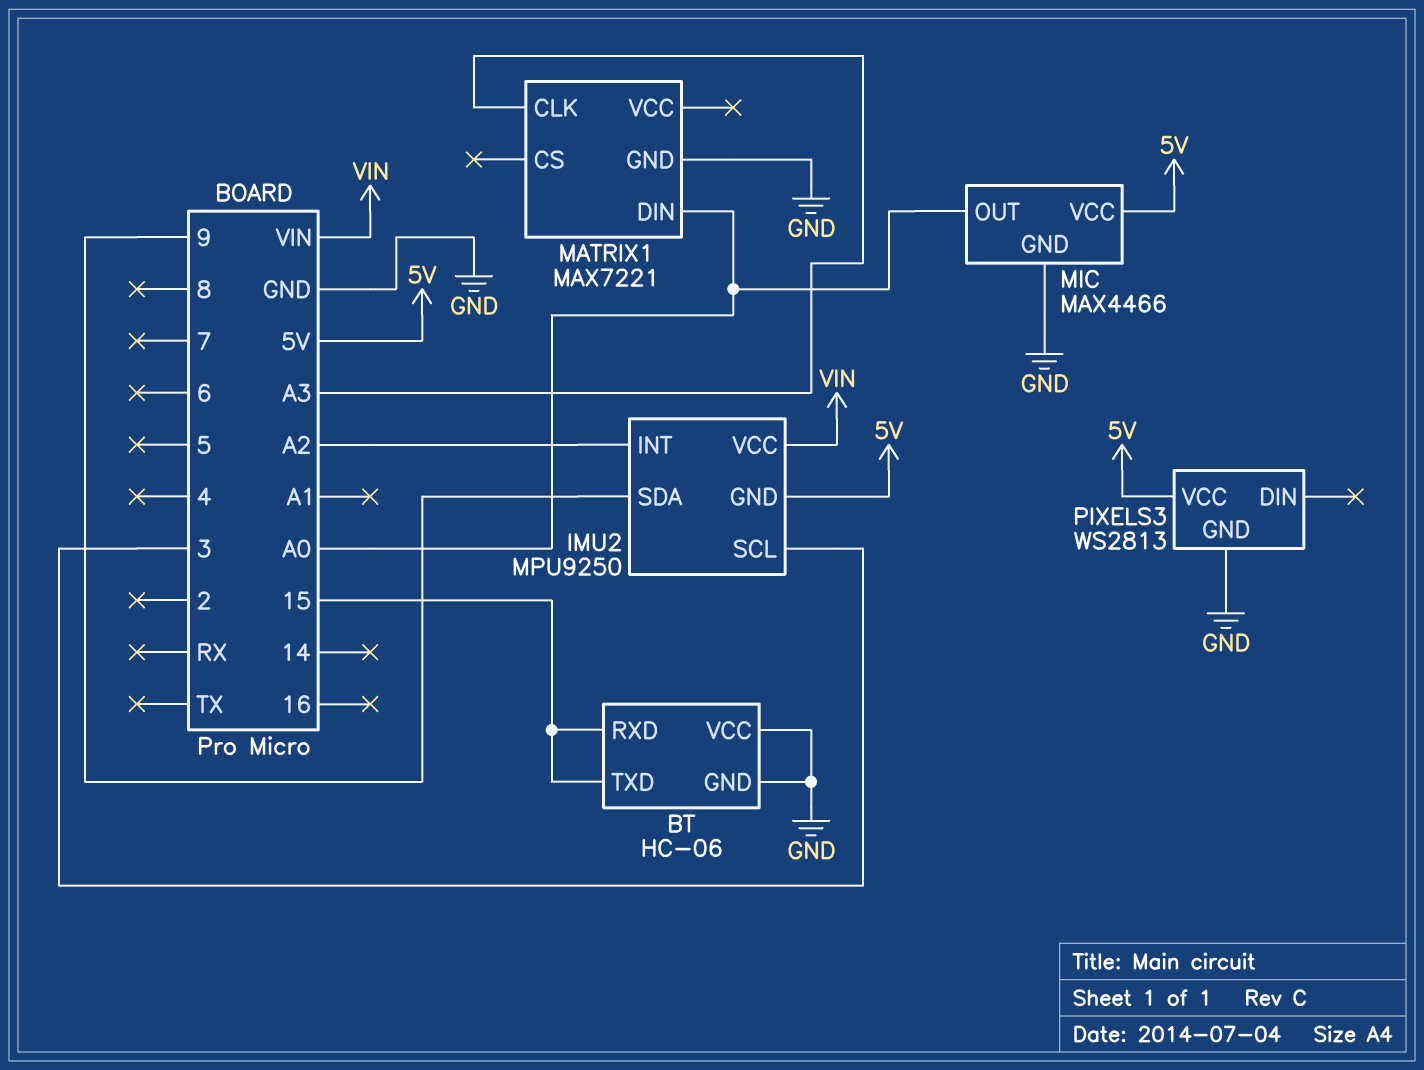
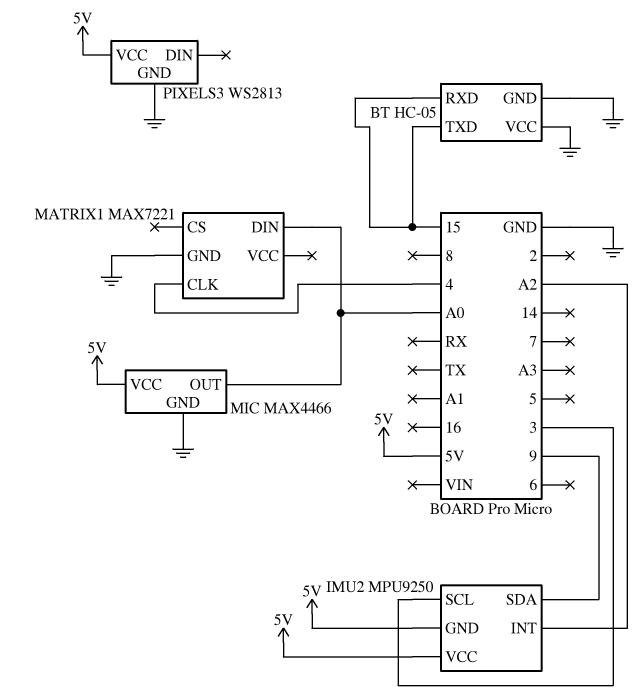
BT: HC-06 -> HC-05
IMU2 pin VCC: VIN -> 5V
MATRIX1 pin CLK: A3 -> 4

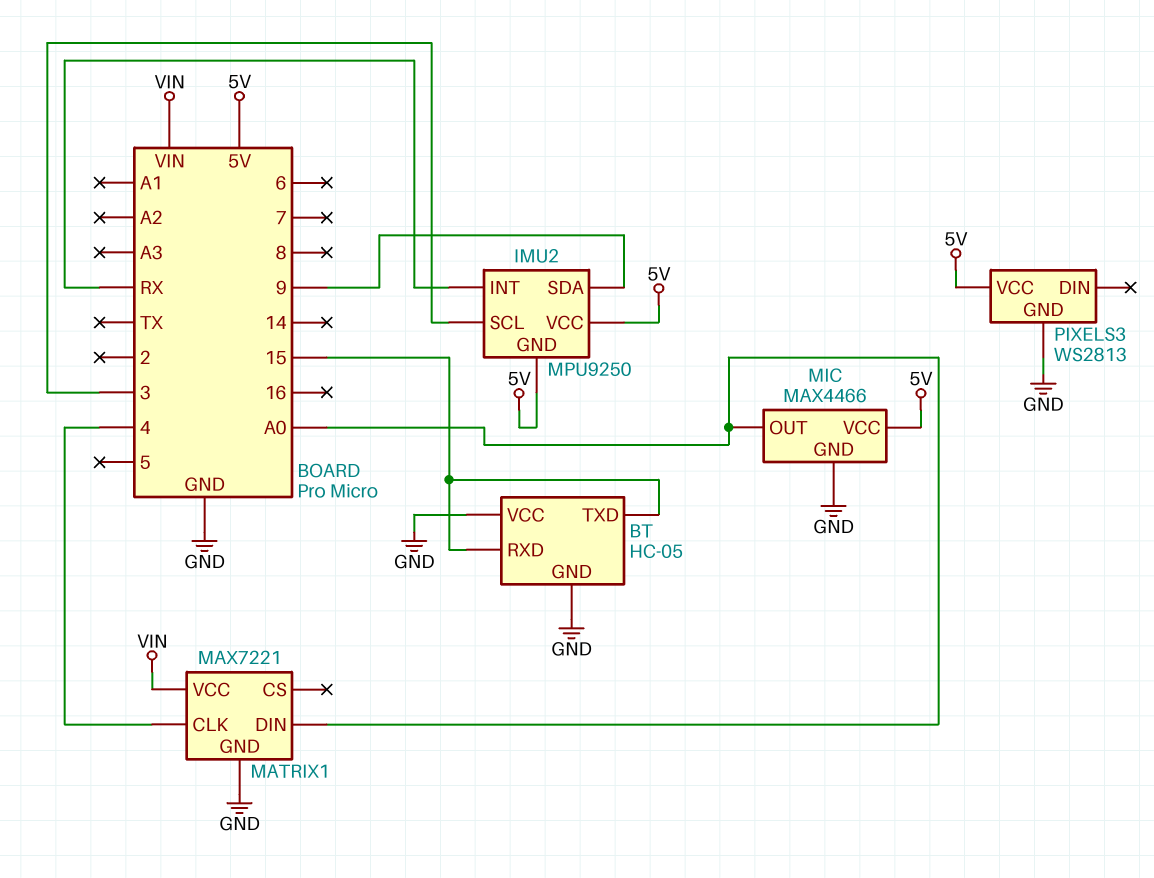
IMU2 pin INT: A2 -> RX
MATRIX1 pin VCC: none -> VIN

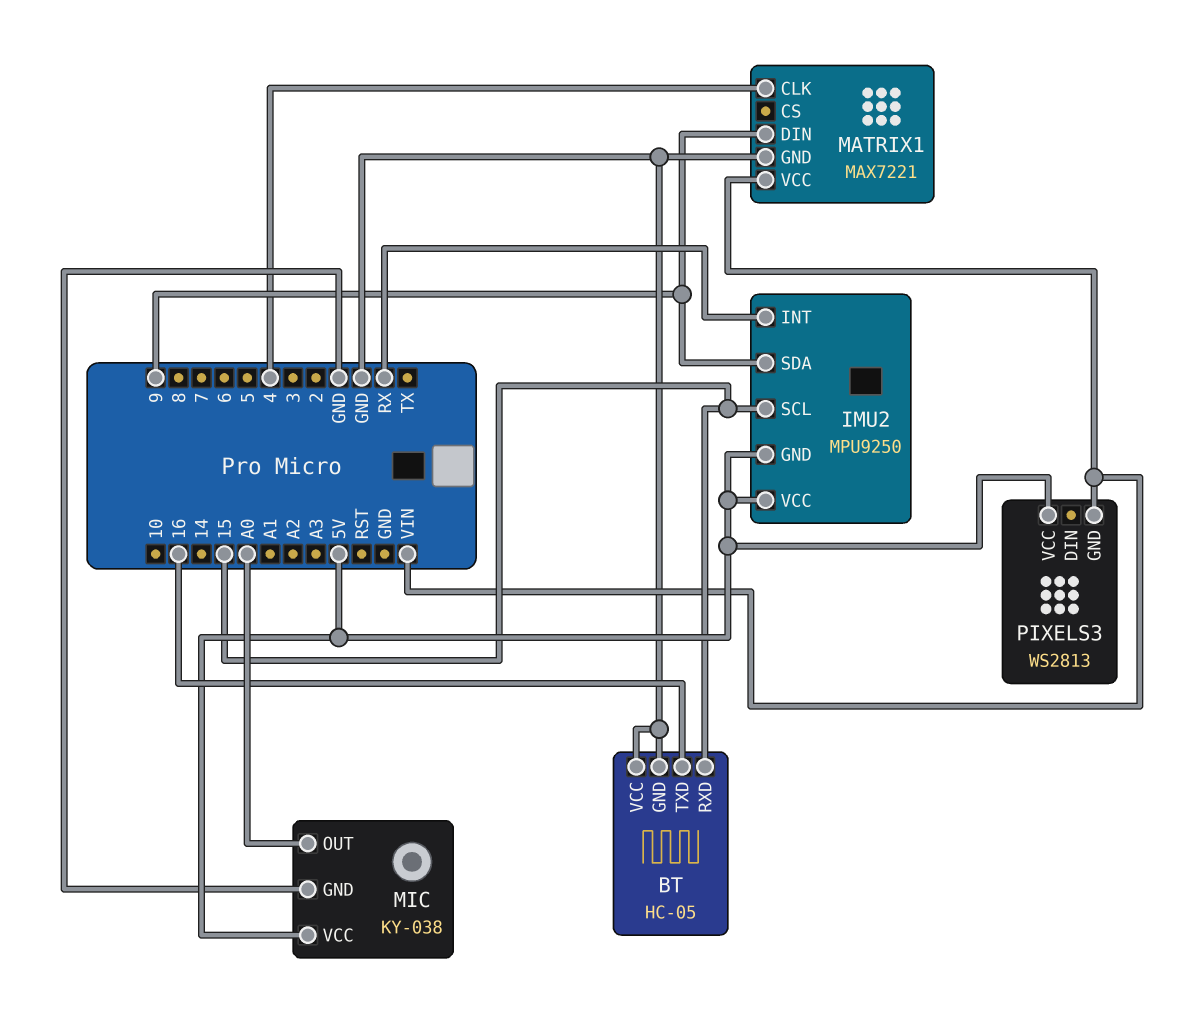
BT pin TXD: 15 -> 16
IMU2 pin SCL: 3 -> 15
MATRIX1 pin DIN: A0 -> 9
MIC: MAX4466 -> KY-038
PIXELS3 pin GND: GND -> VIN

